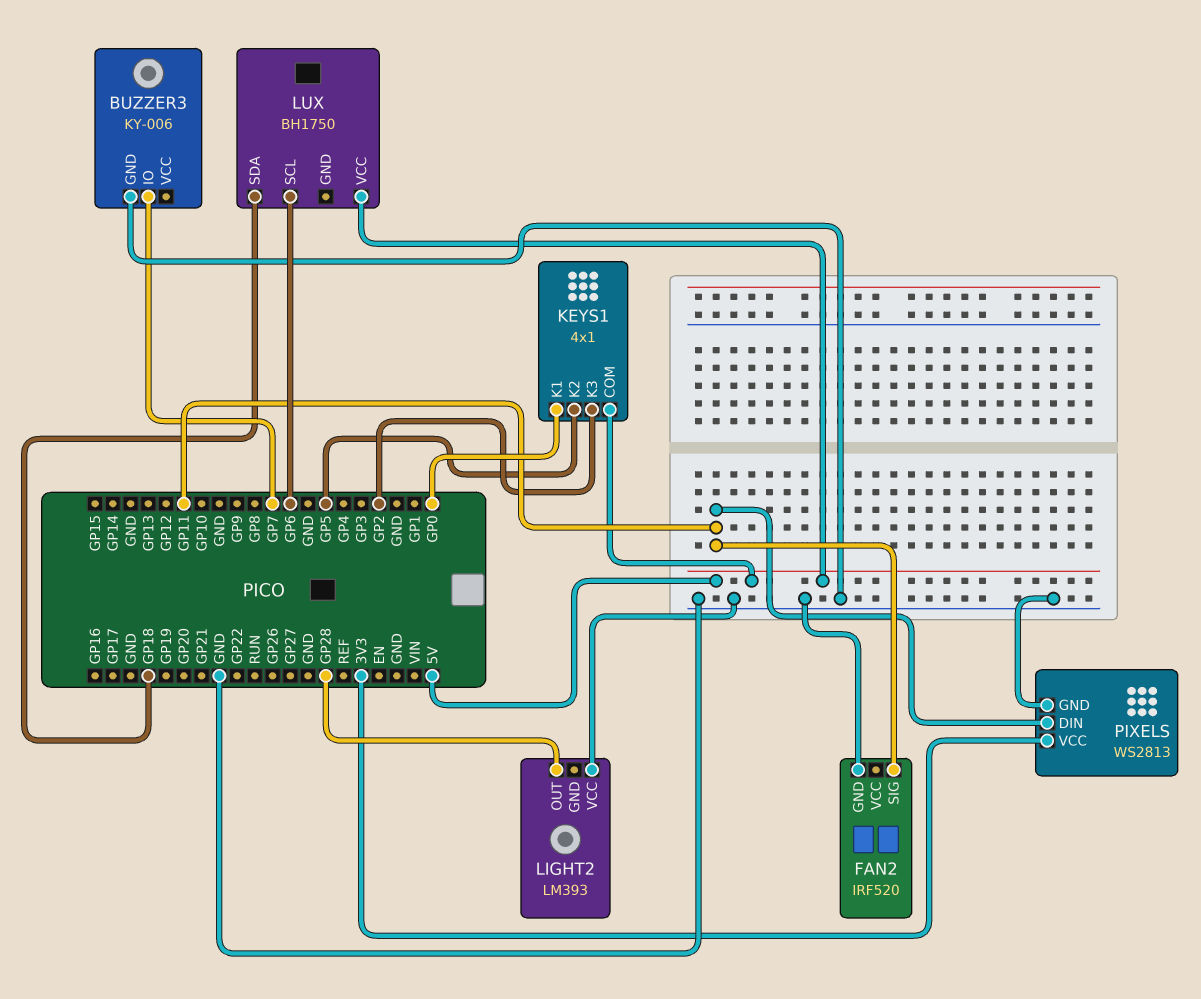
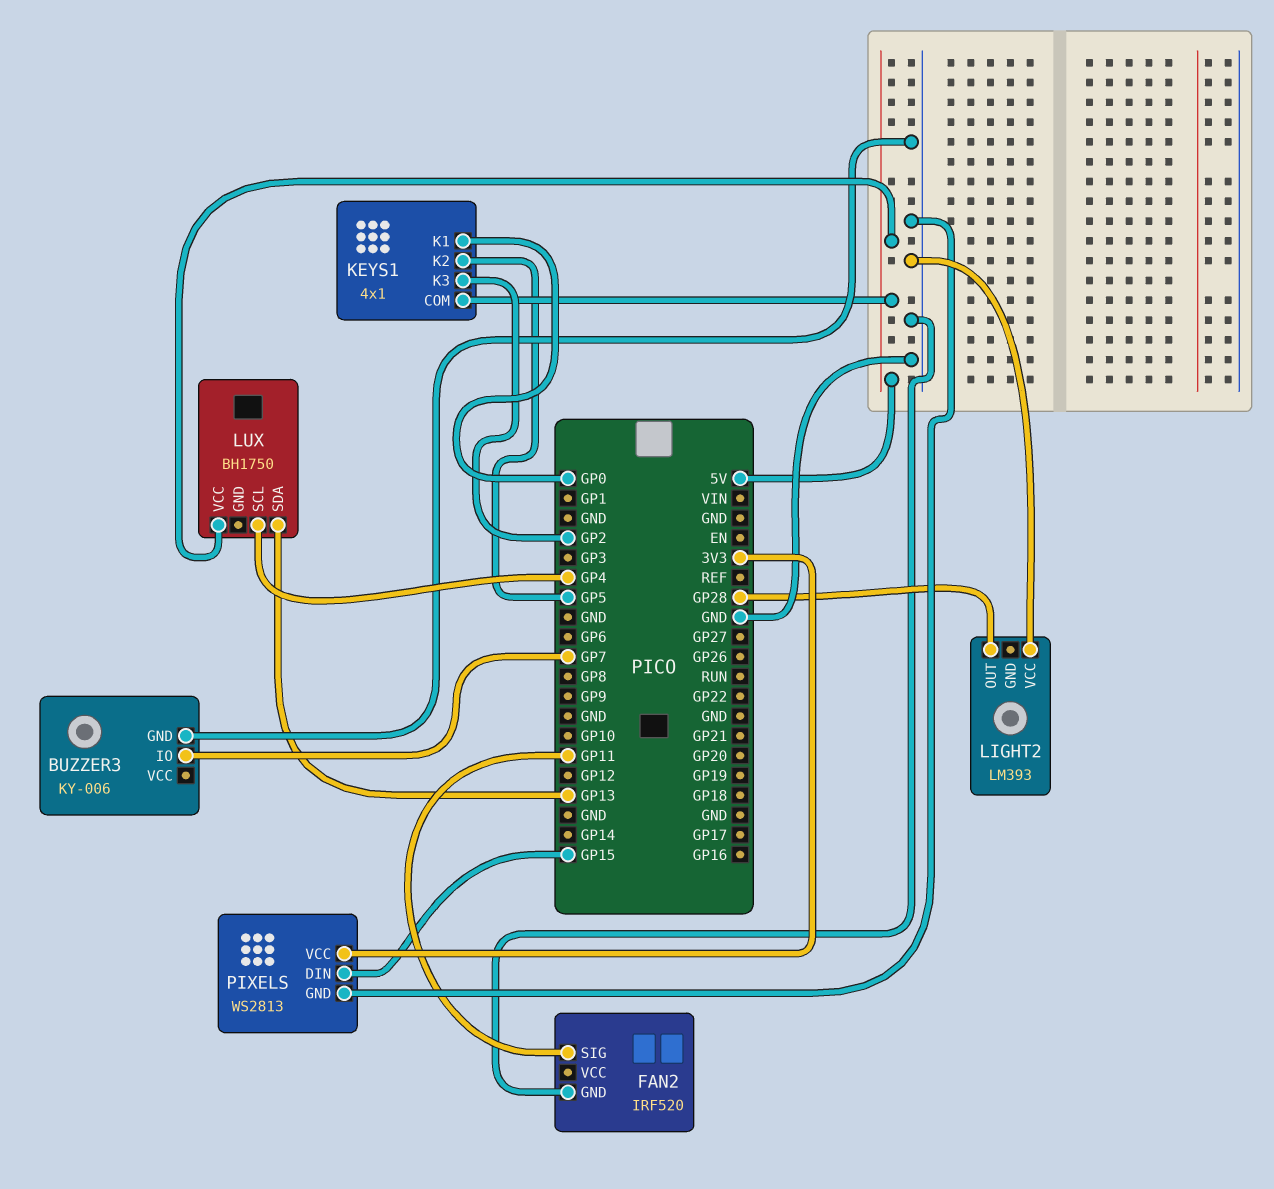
LUX pin SCL: GP6 -> GP4
LUX pin SDA: GP18 -> GP13
PIXELS pin DIN: GP11 -> GP15

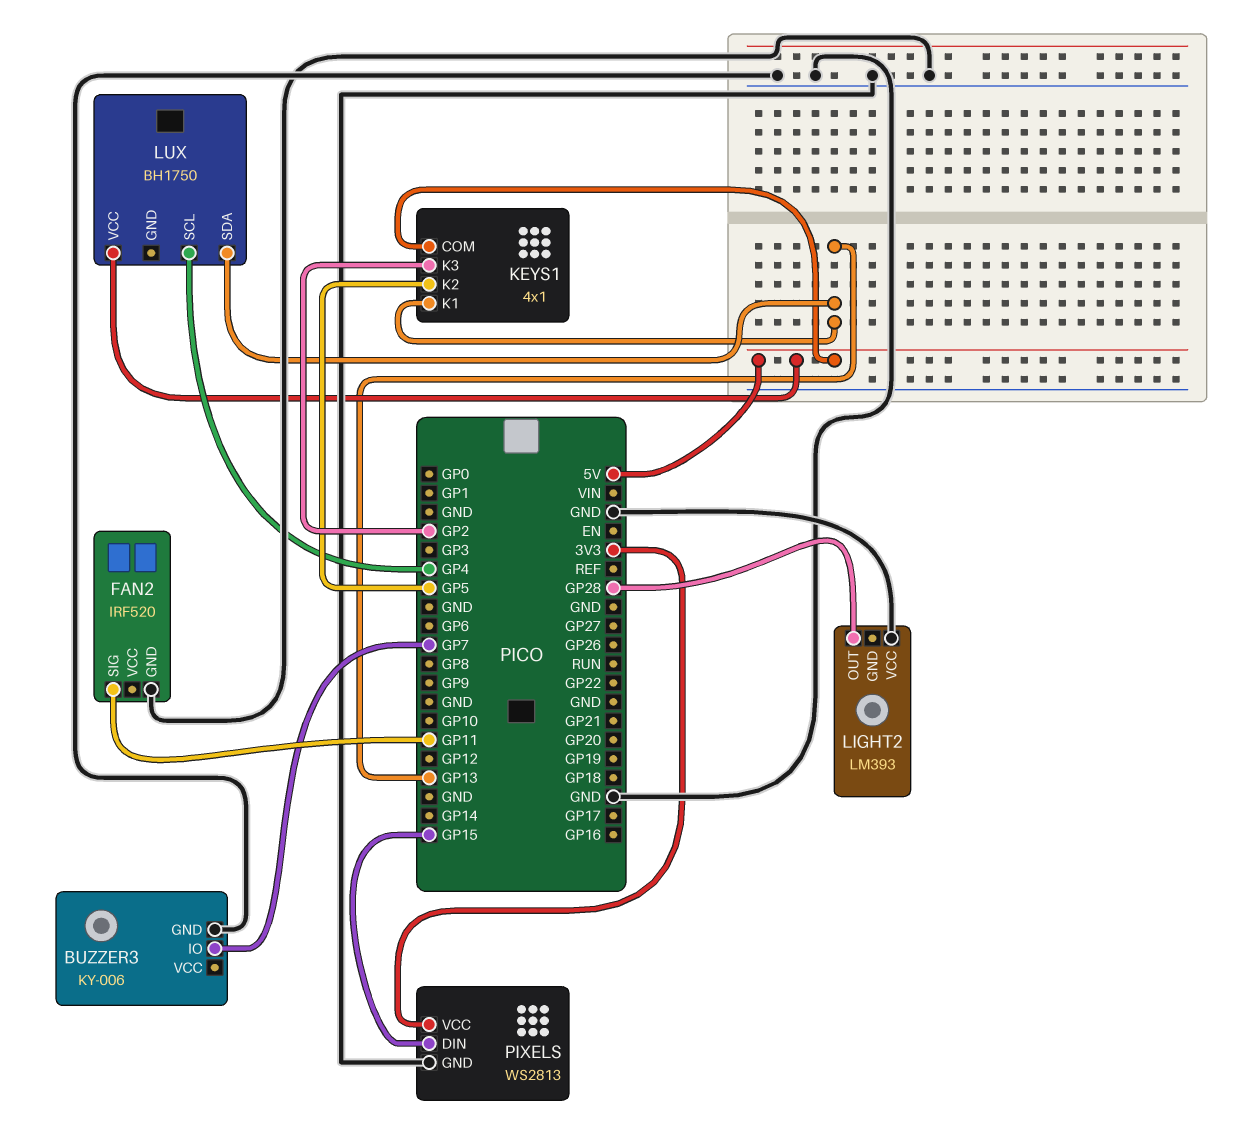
KEYS1 pin K1: GP0 -> GP13

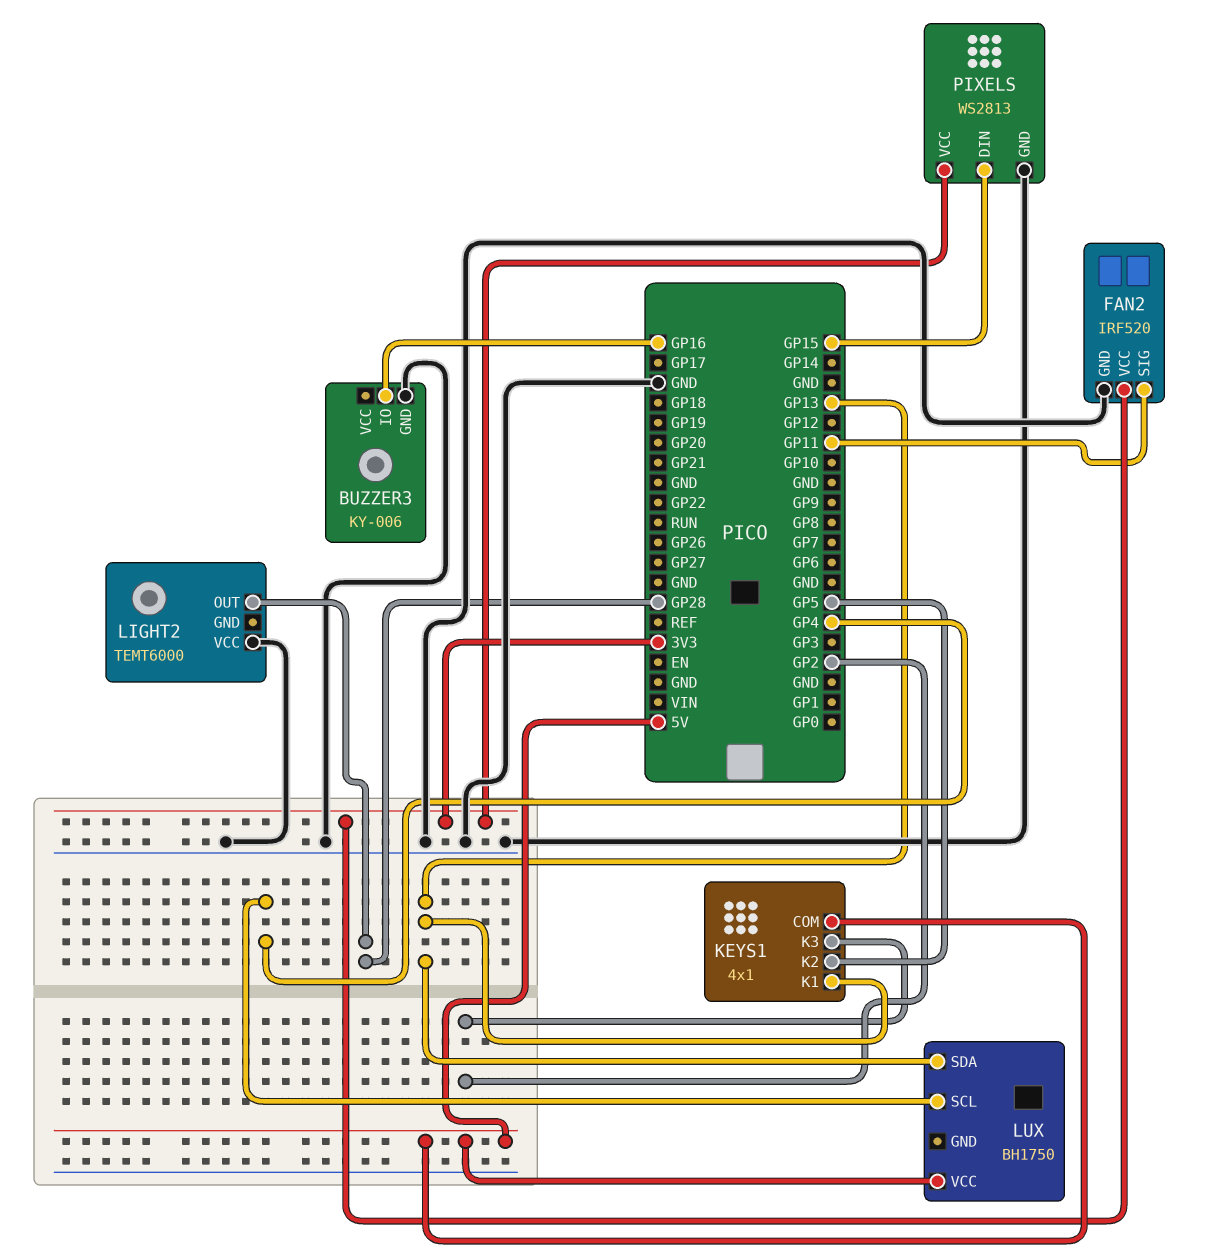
BUZZER3 pin IO: GP7 -> GP16
FAN2 pin VCC: none -> 3V3
LIGHT2: LM393 -> TEMT6000

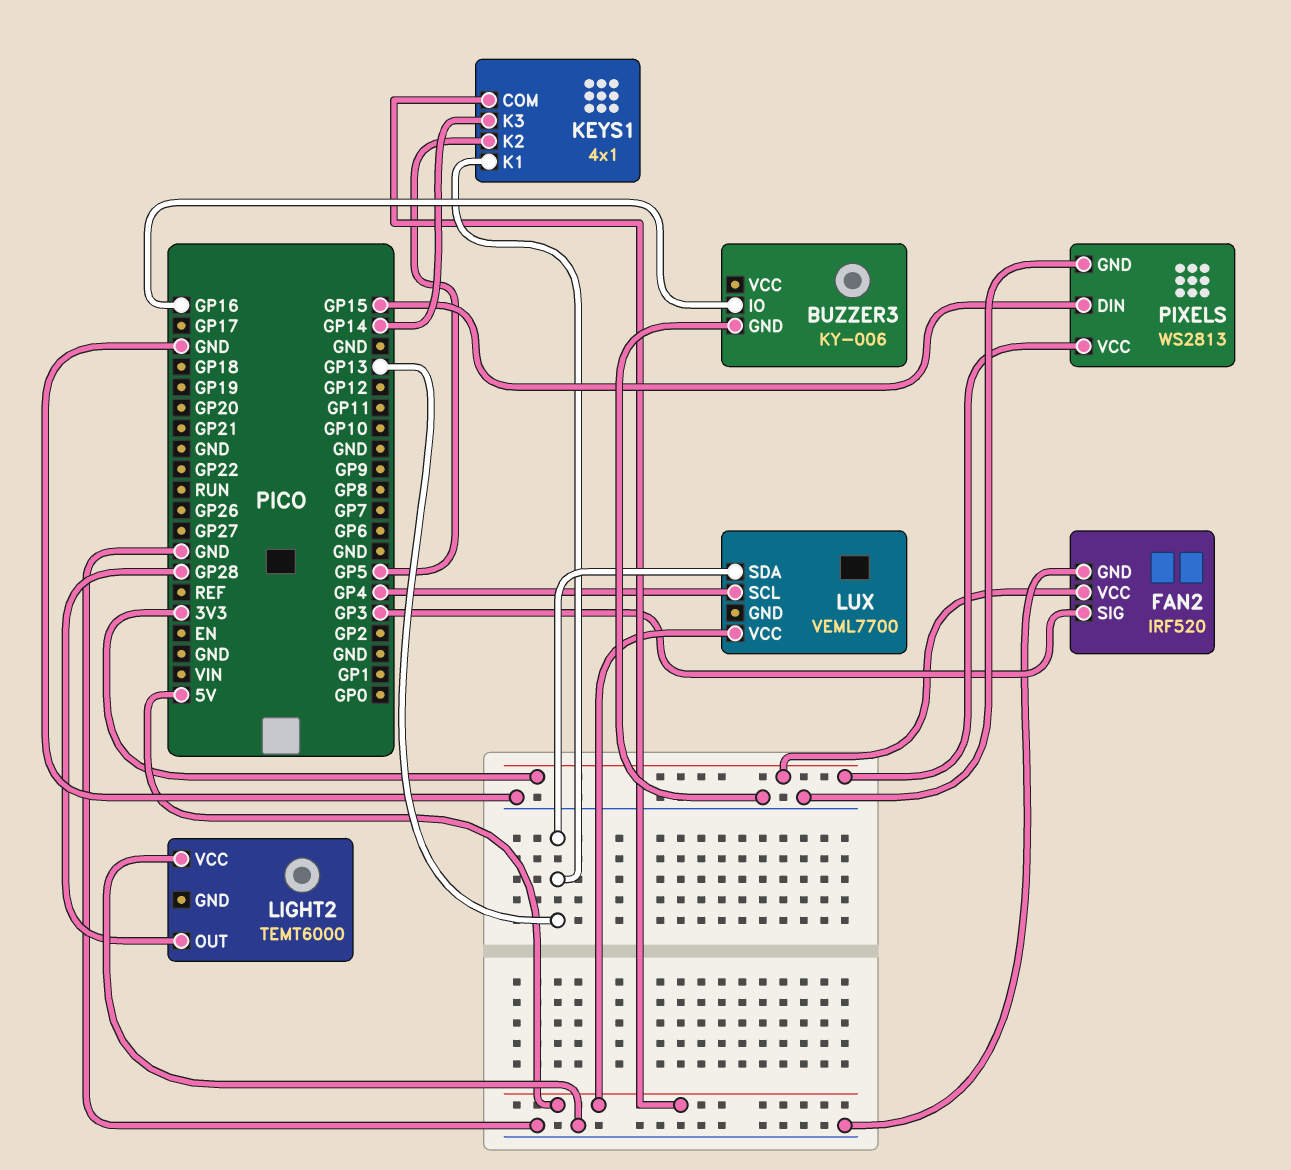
FAN2 pin SIG: GP11 -> GP3
KEYS1 pin K3: GP2 -> GP14
LUX: BH1750 -> VEML7700

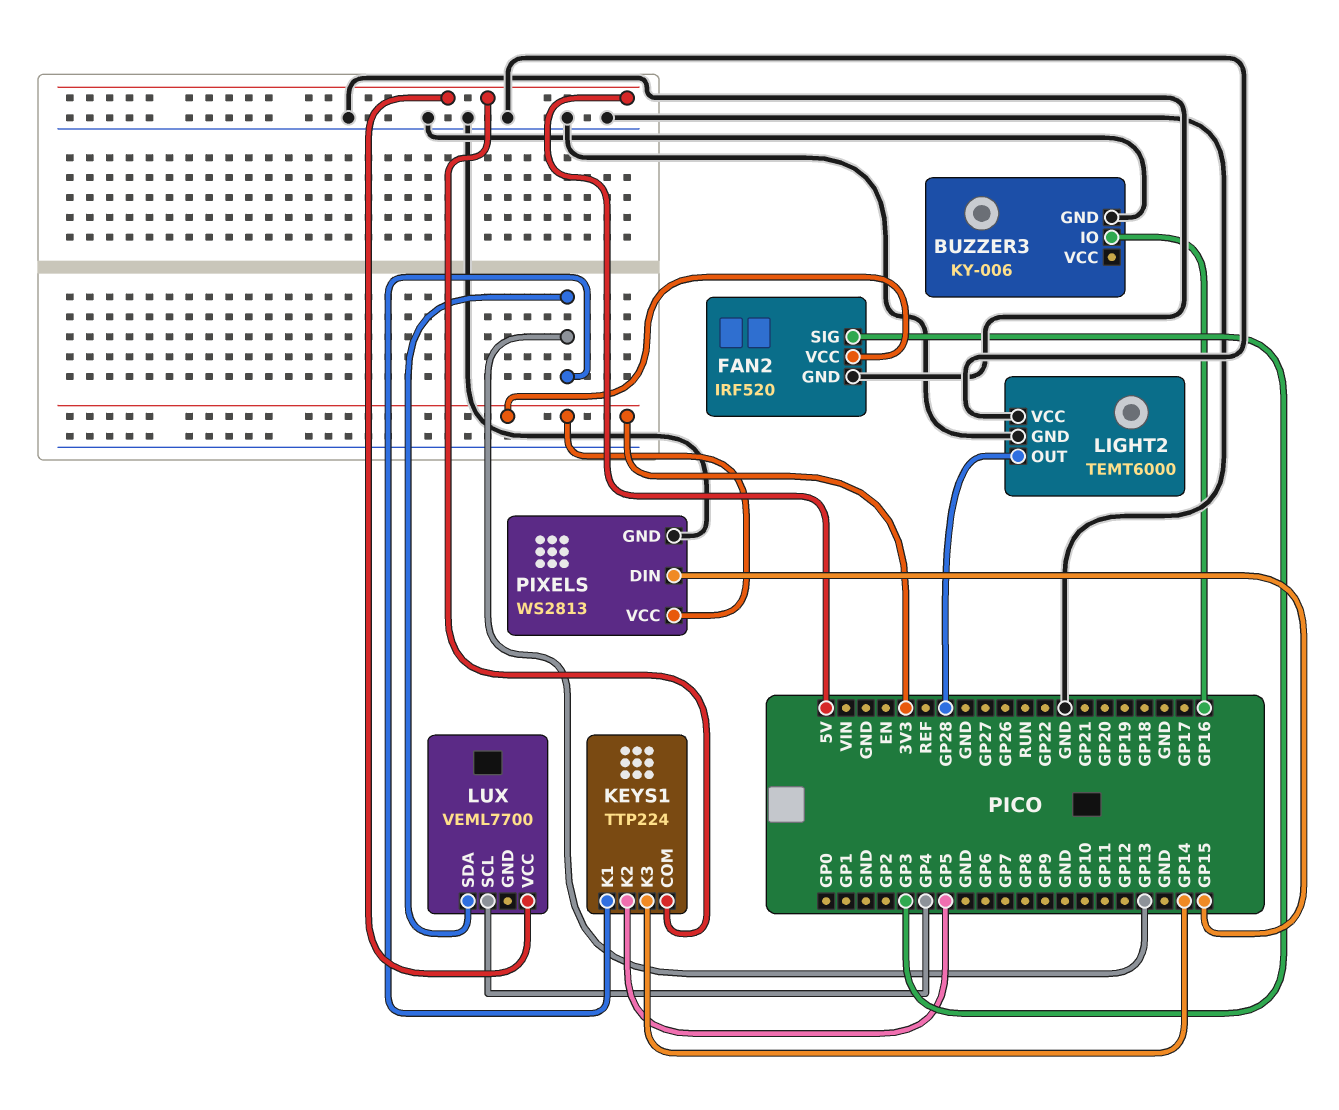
KEYS1: 4x1 -> TTP224
LIGHT2 pin GND: none -> GND

